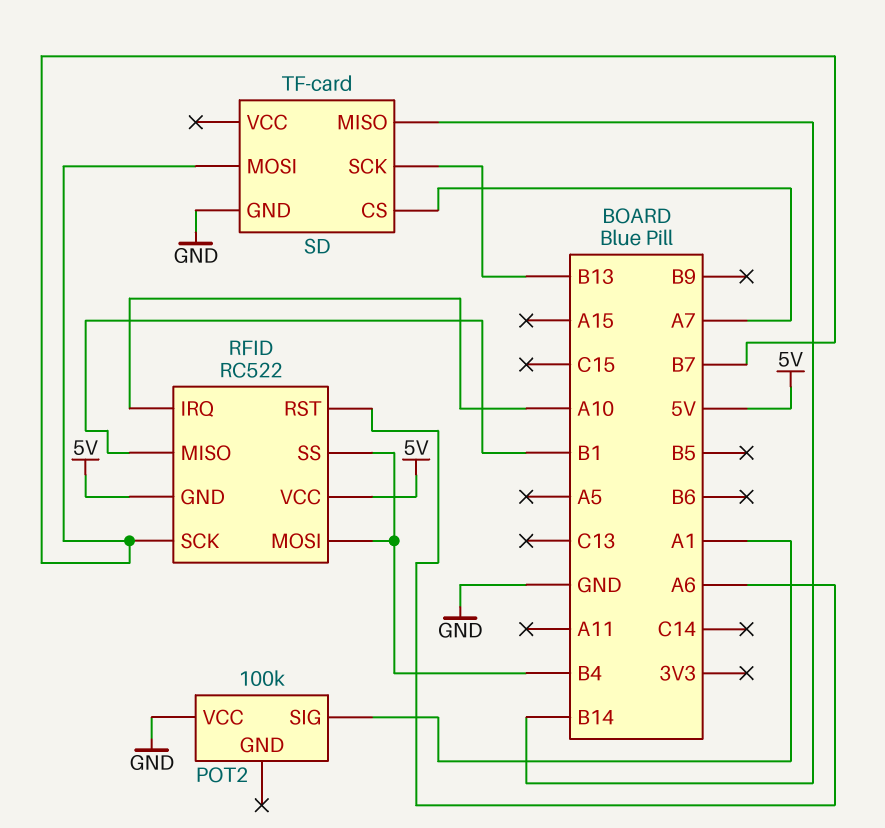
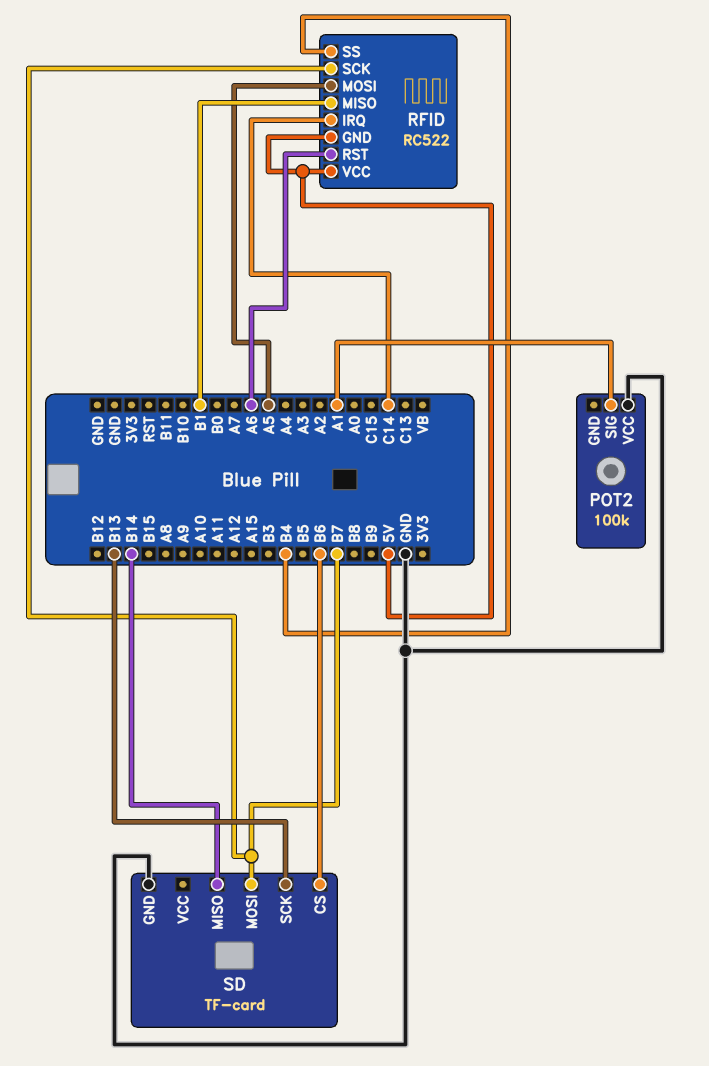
RFID pin IRQ: A10 -> C14
RFID pin MOSI: B4 -> A5
SD pin CS: A7 -> B6

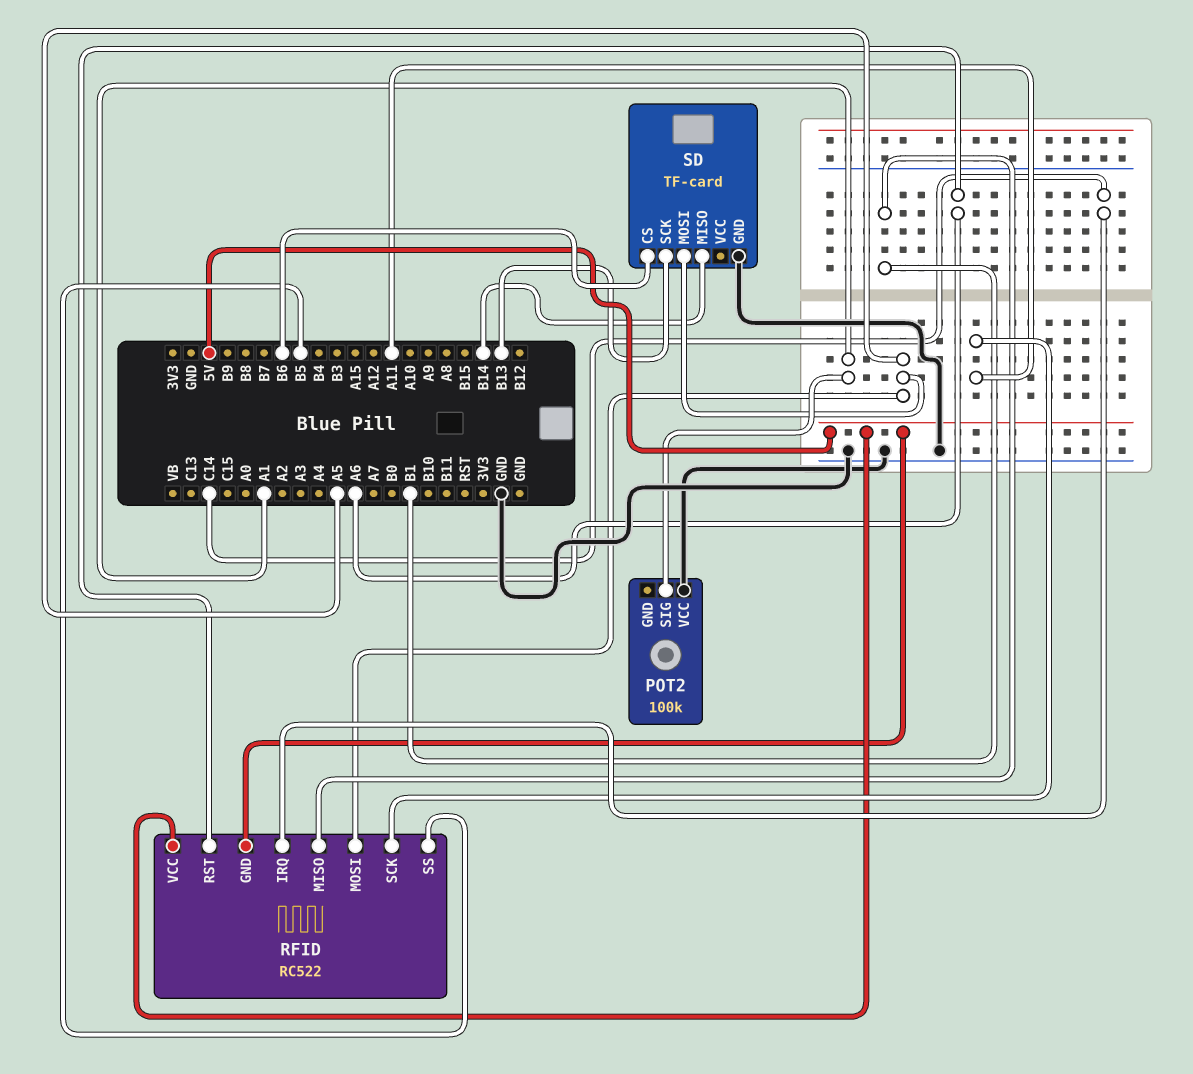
RFID pin SCK: B7 -> A11
RFID pin SS: B4 -> B5
SD pin MOSI: B7 -> A5

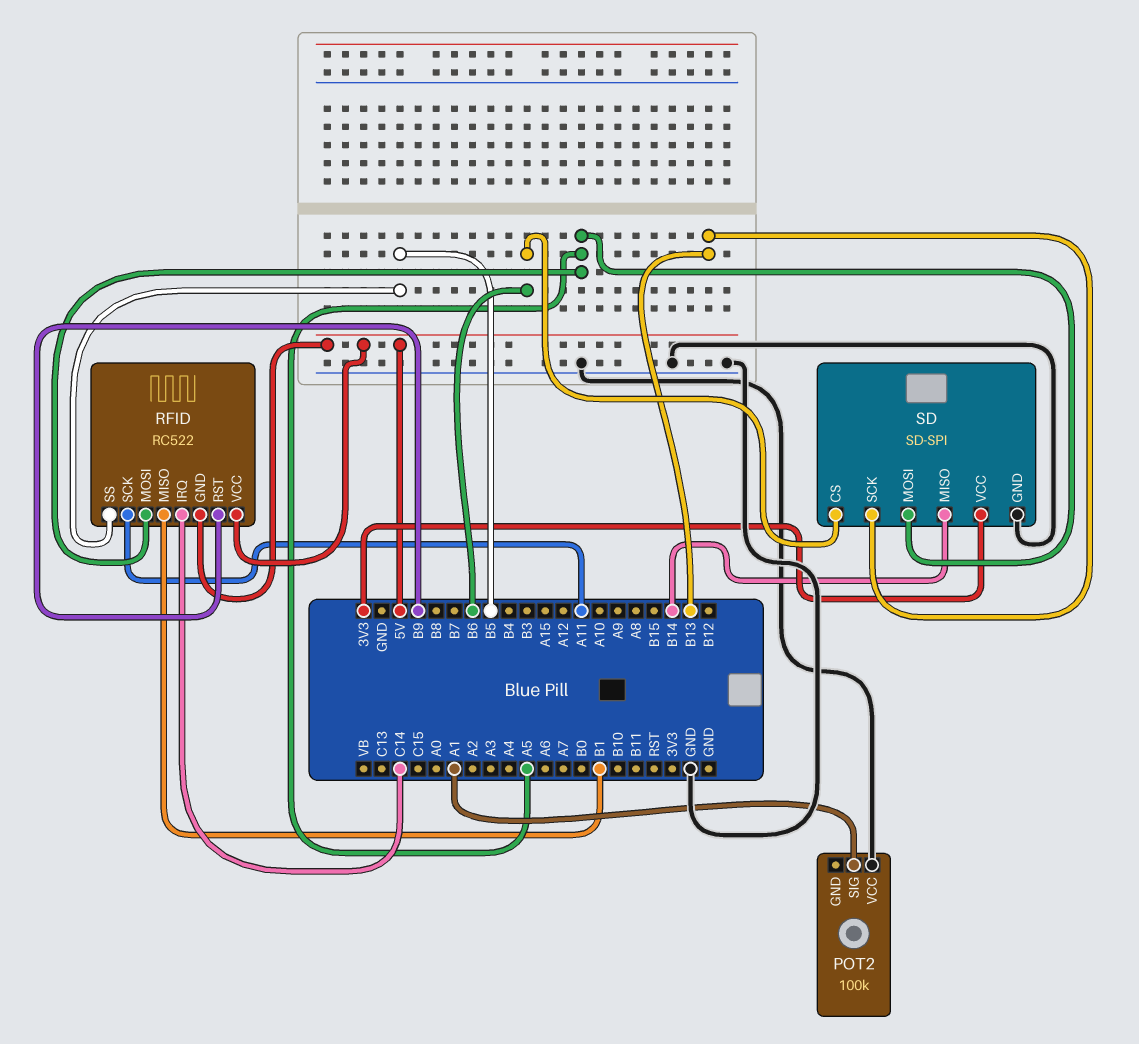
RFID pin RST: A6 -> B9
SD: TF-card -> SD-SPI
SD pin VCC: none -> 3V3

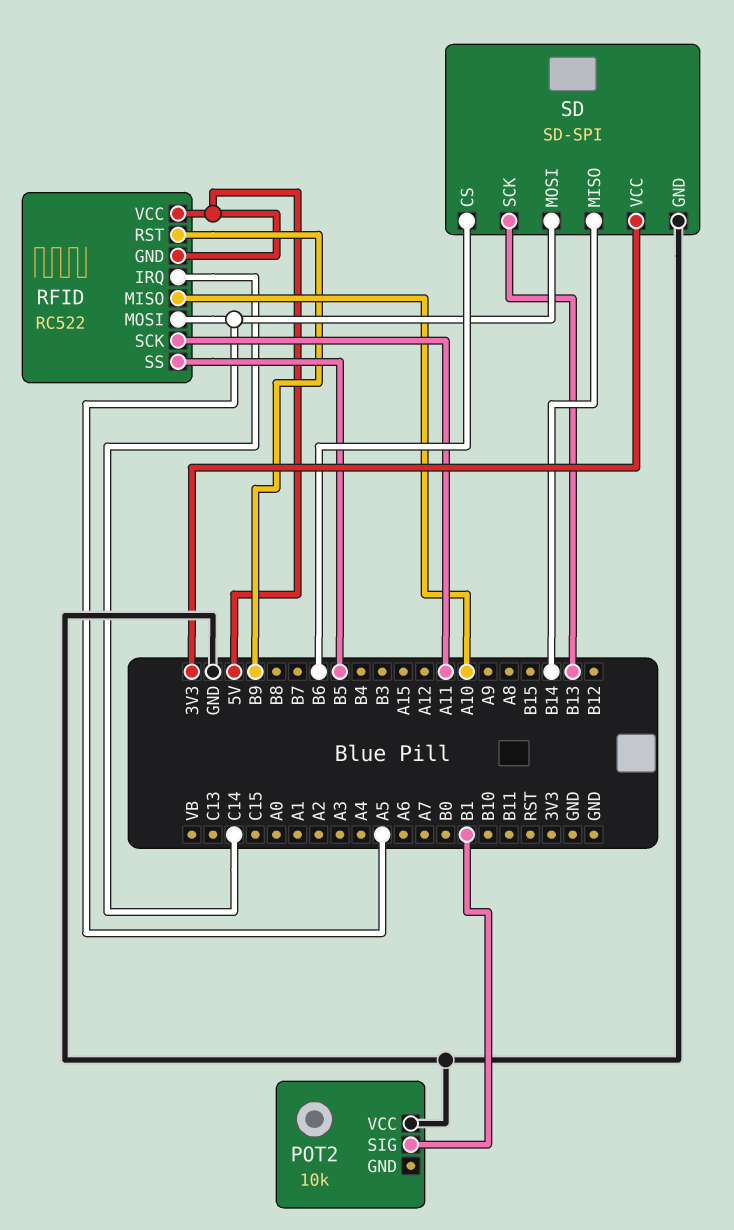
POT2: 100k -> 10k
POT2 pin SIG: A1 -> B1
RFID pin MISO: B1 -> A10

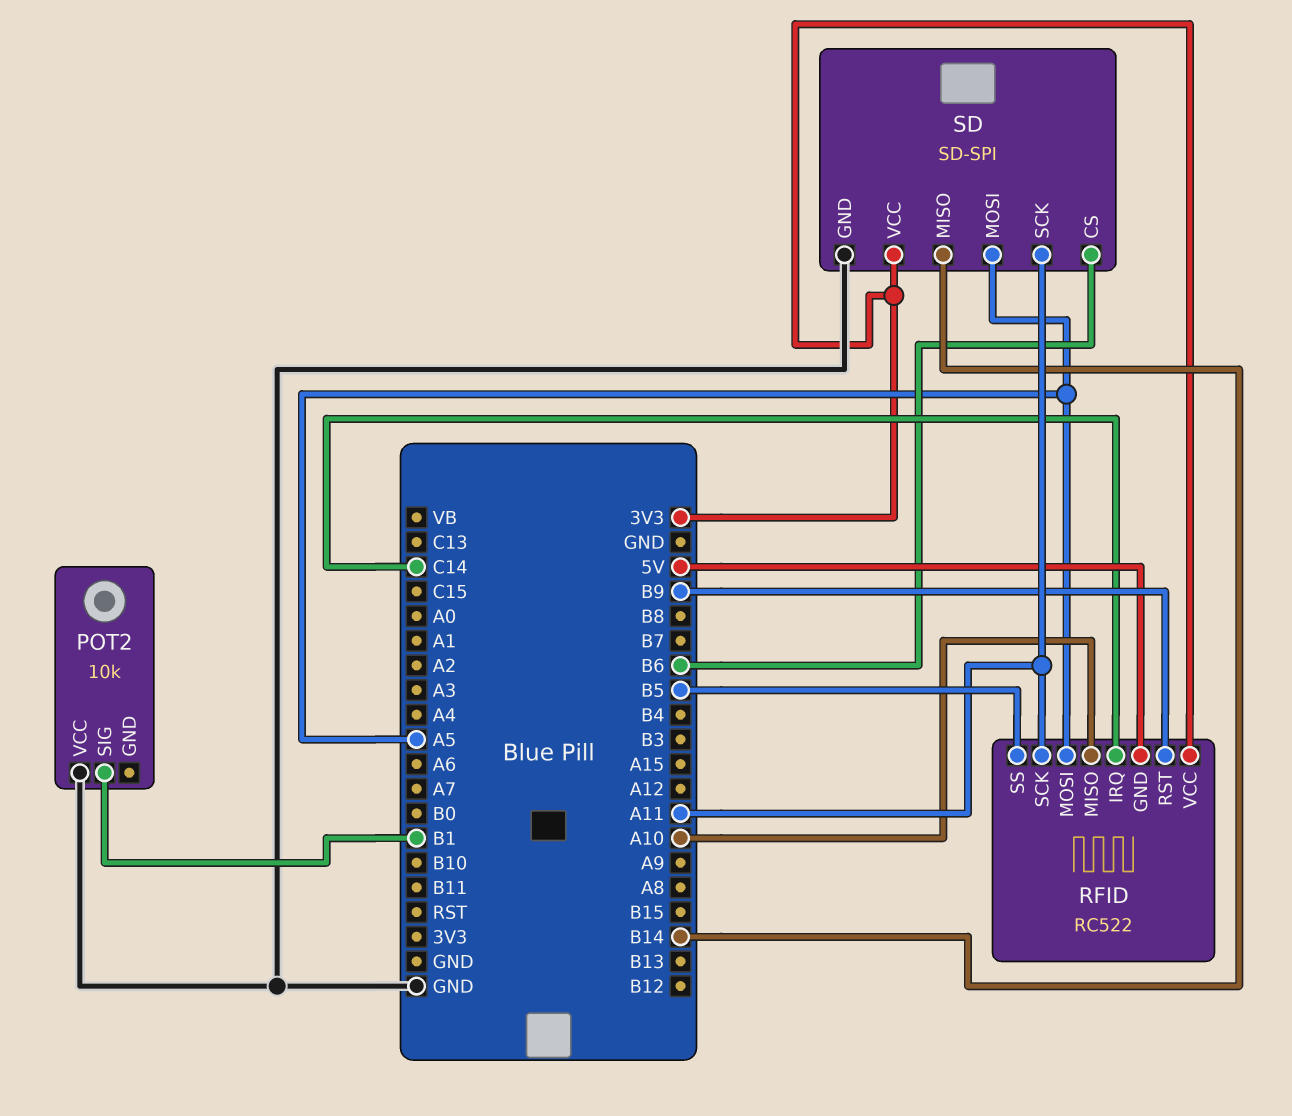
RFID pin VCC: 5V -> 3V3
SD pin SCK: B13 -> A11

